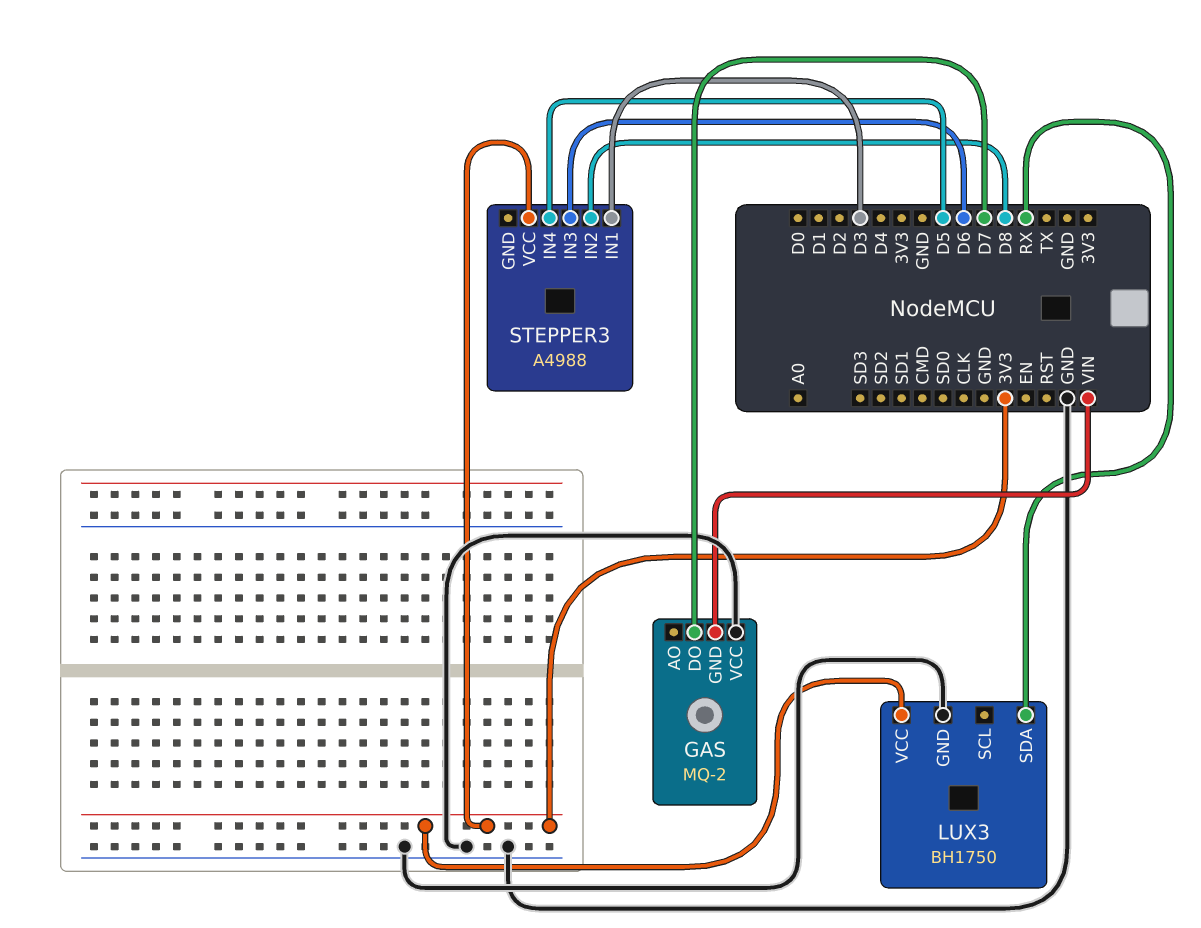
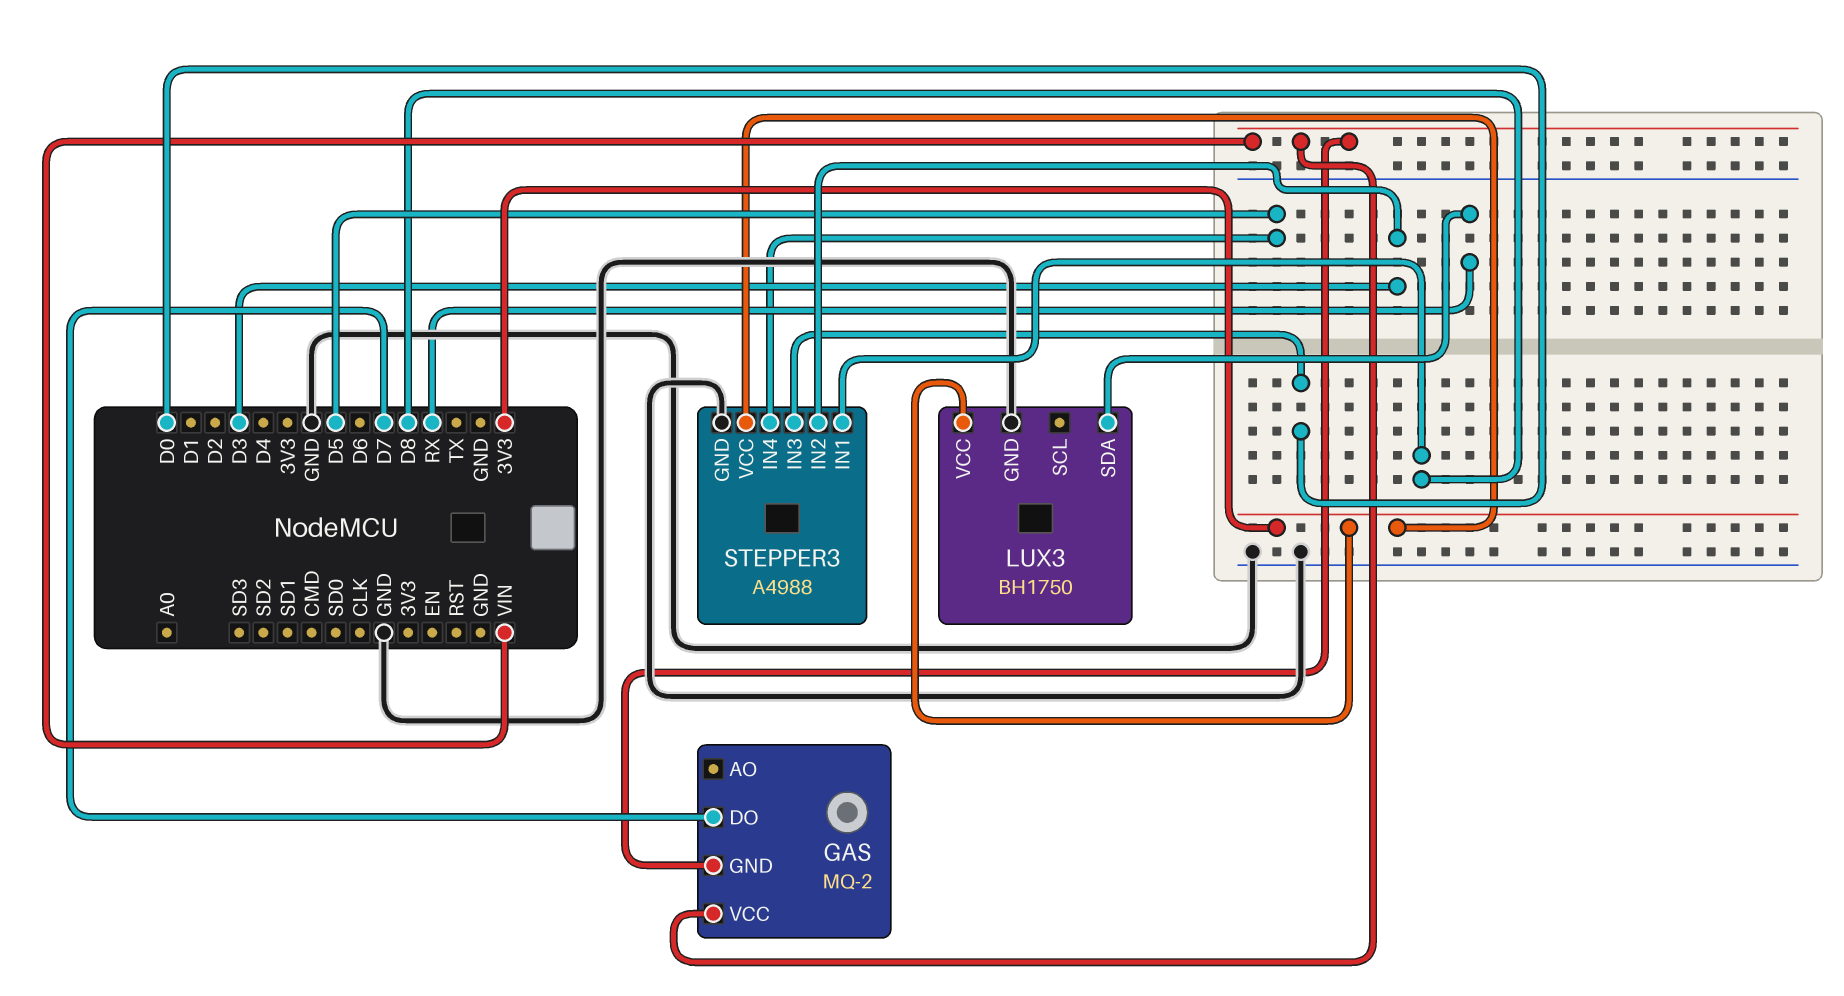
GAS pin VCC: GND -> VIN
STEPPER3 pin GND: none -> GND
STEPPER3 pin IN1: D3 -> D8
STEPPER3 pin IN2: D8 -> D3
STEPPER3 pin IN3: D6 -> D0

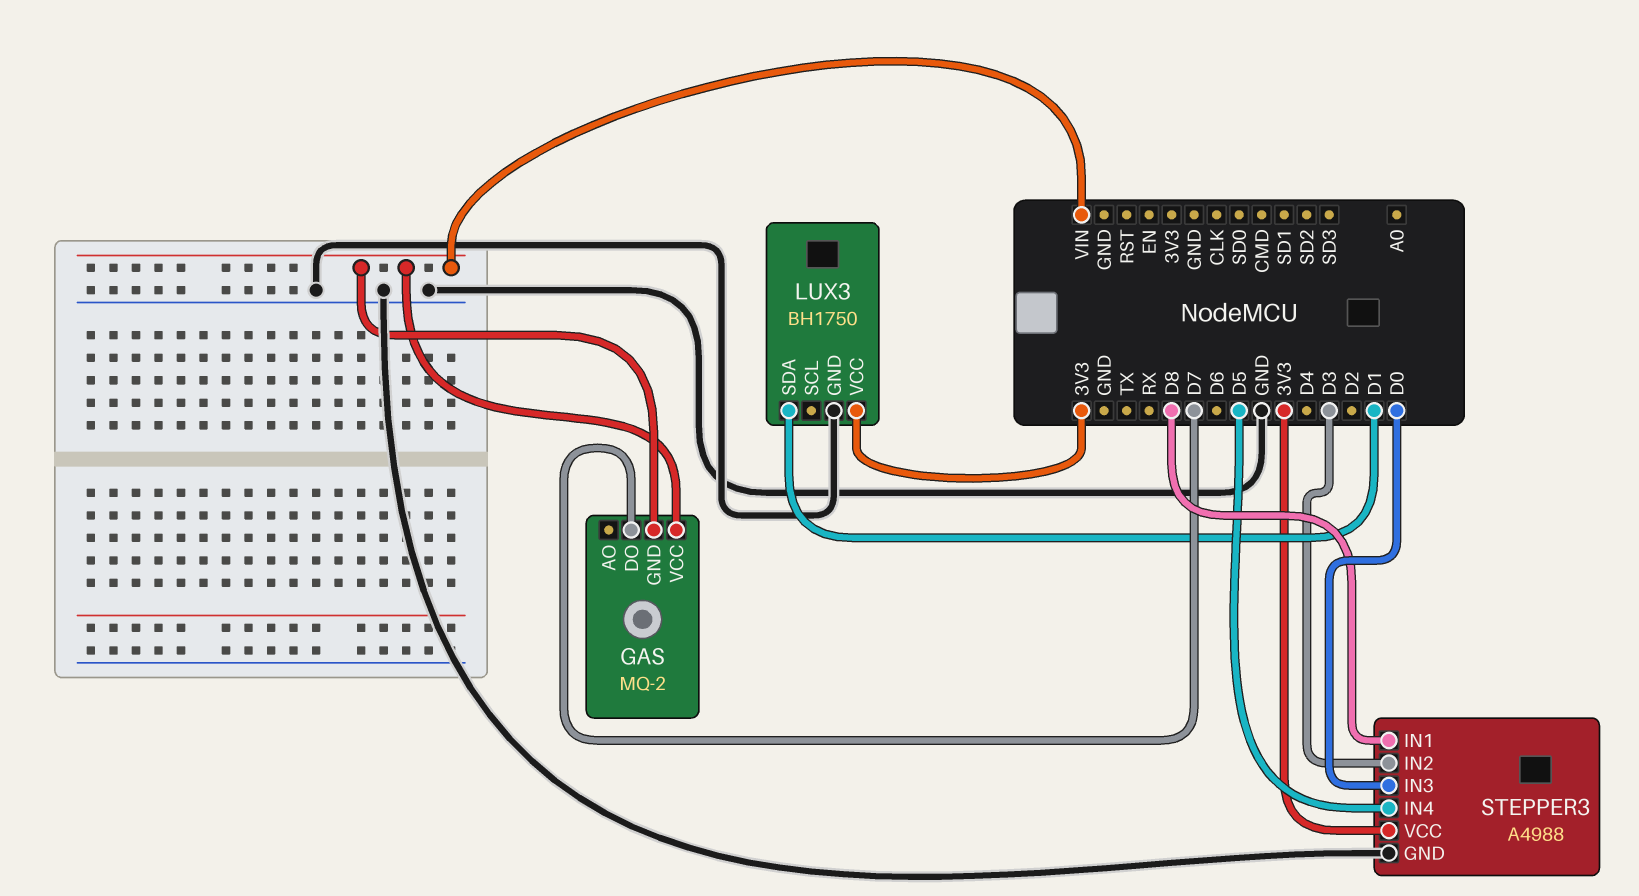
LUX3 pin SDA: RX -> D1

